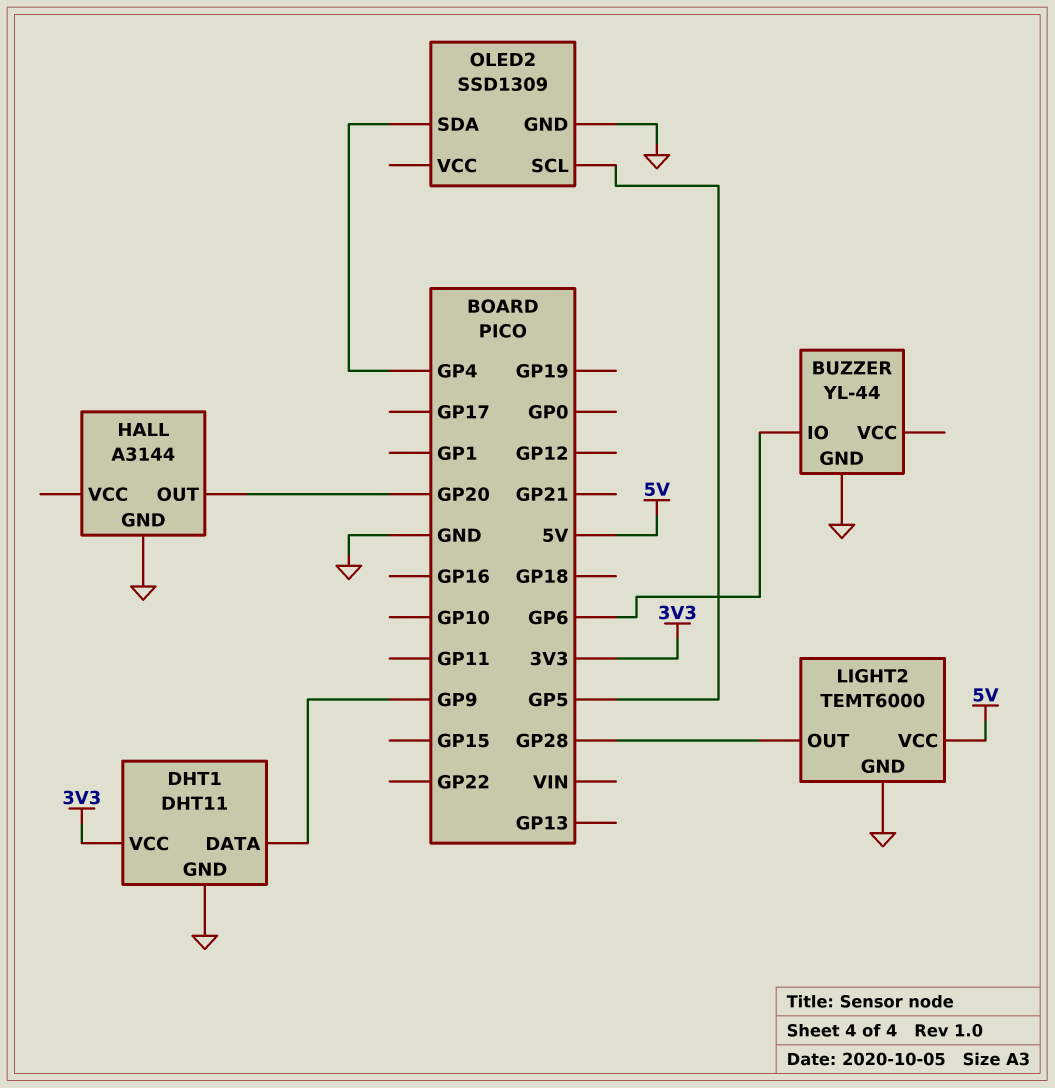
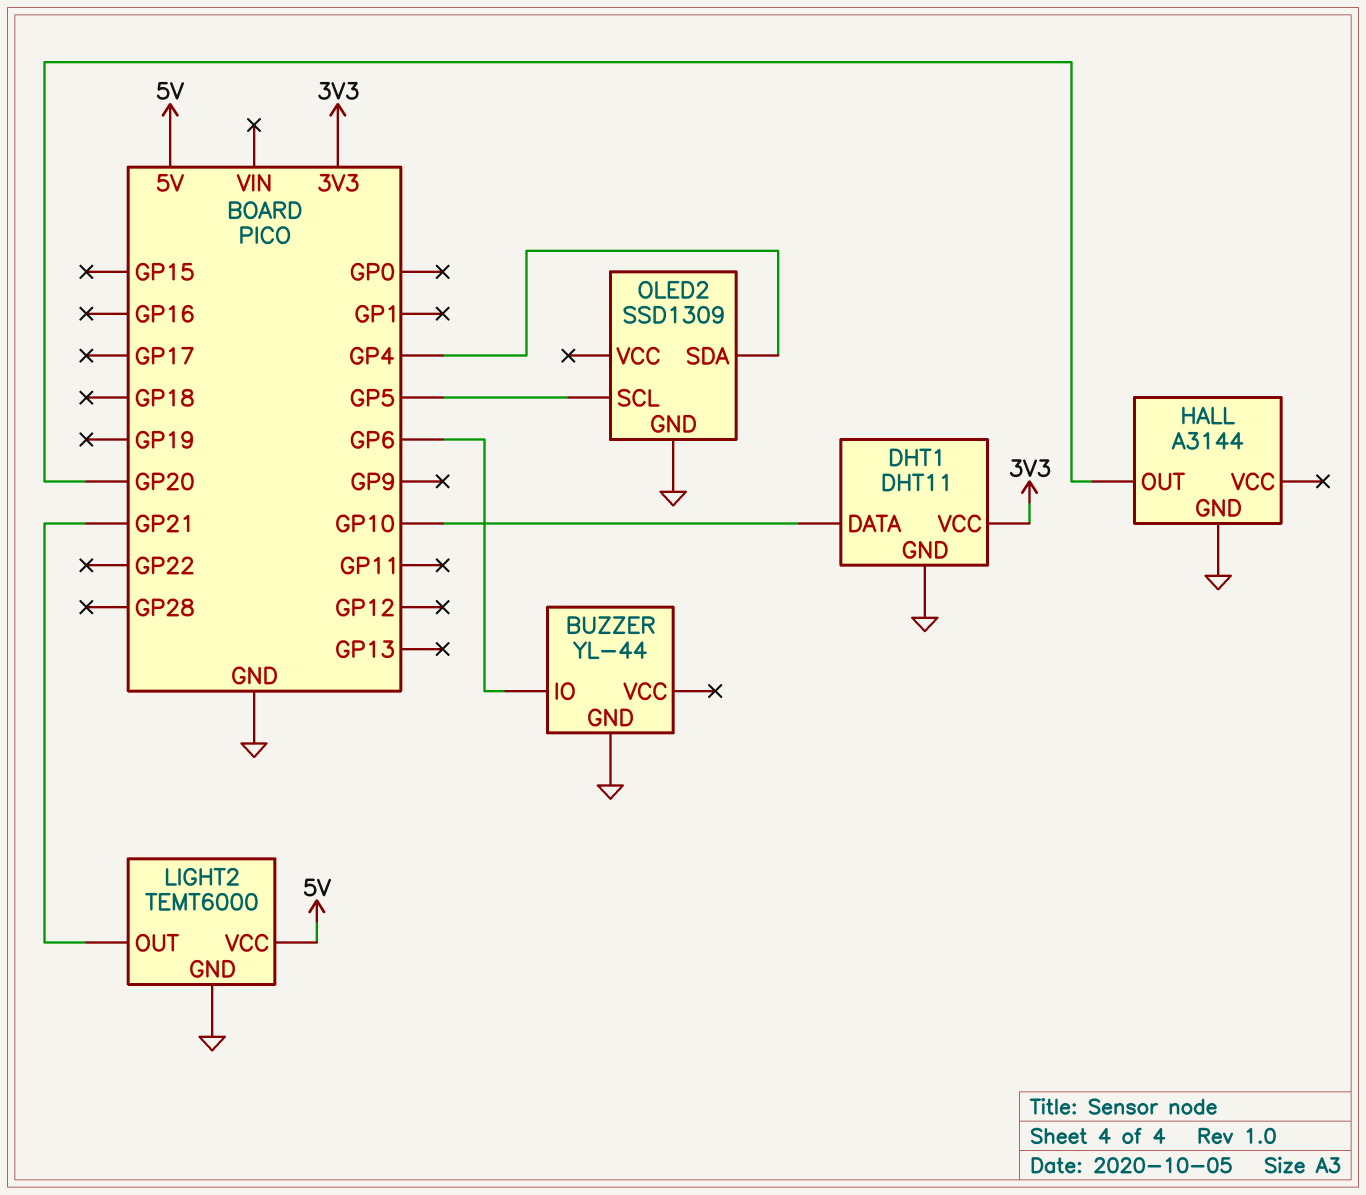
DHT1 pin DATA: GP9 -> GP10
LIGHT2 pin OUT: GP28 -> GP21

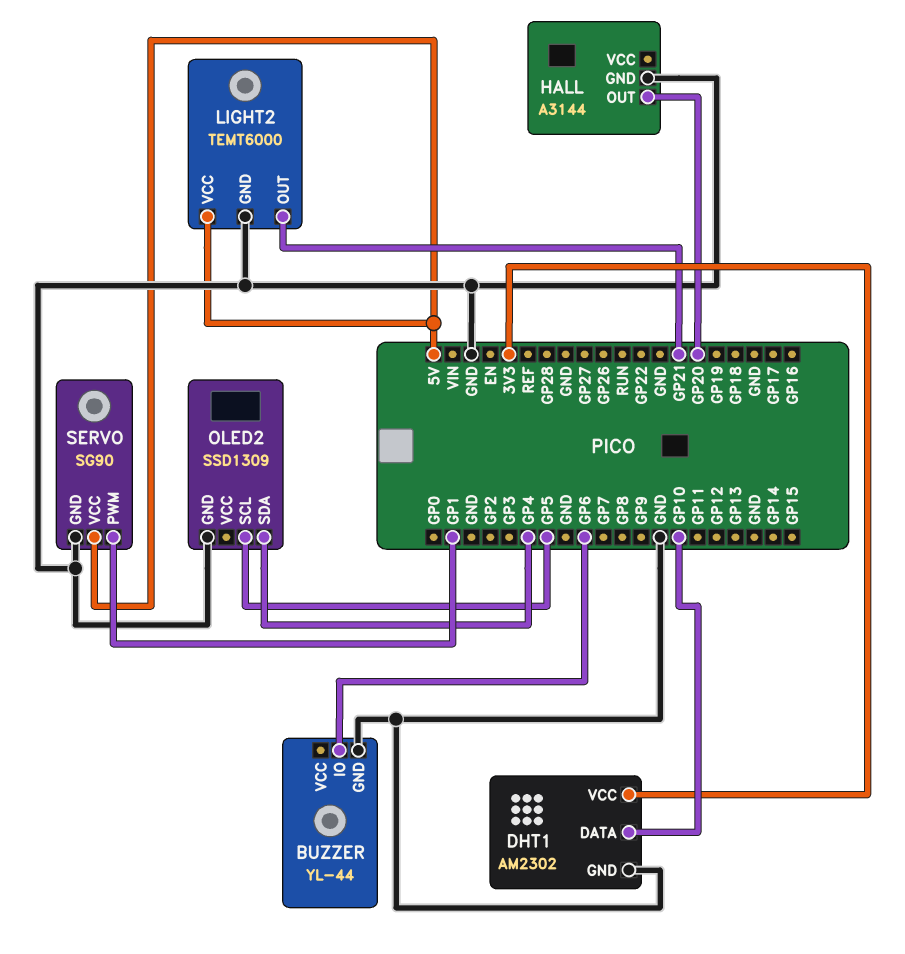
DHT1: DHT11 -> AM2302
SERVO: none -> SG90
SERVO pin GND: none -> GND
SERVO pin PWM: none -> GP1
SERVO pin VCC: none -> 5V

